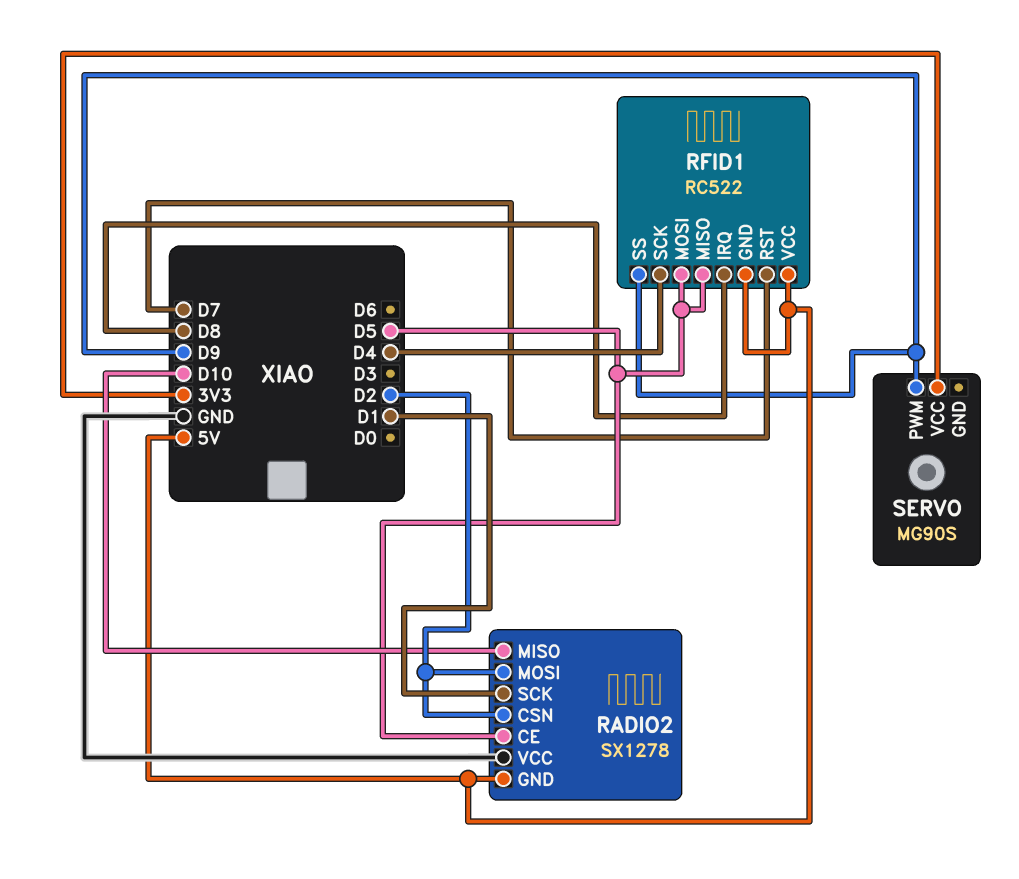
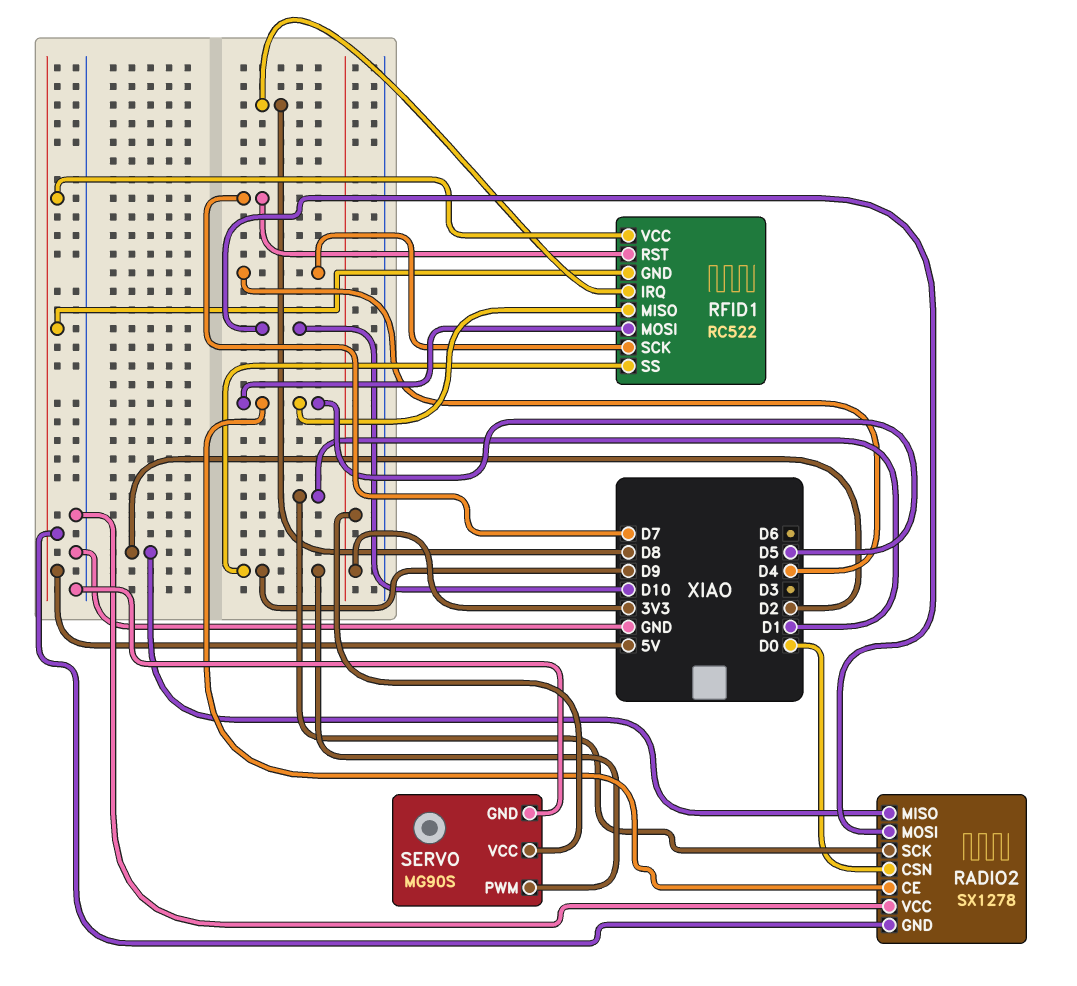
RADIO2 pin CSN: D2 -> D0
RADIO2 pin MISO: D10 -> D2
RADIO2 pin MOSI: D2 -> D10
SERVO pin GND: none -> GND

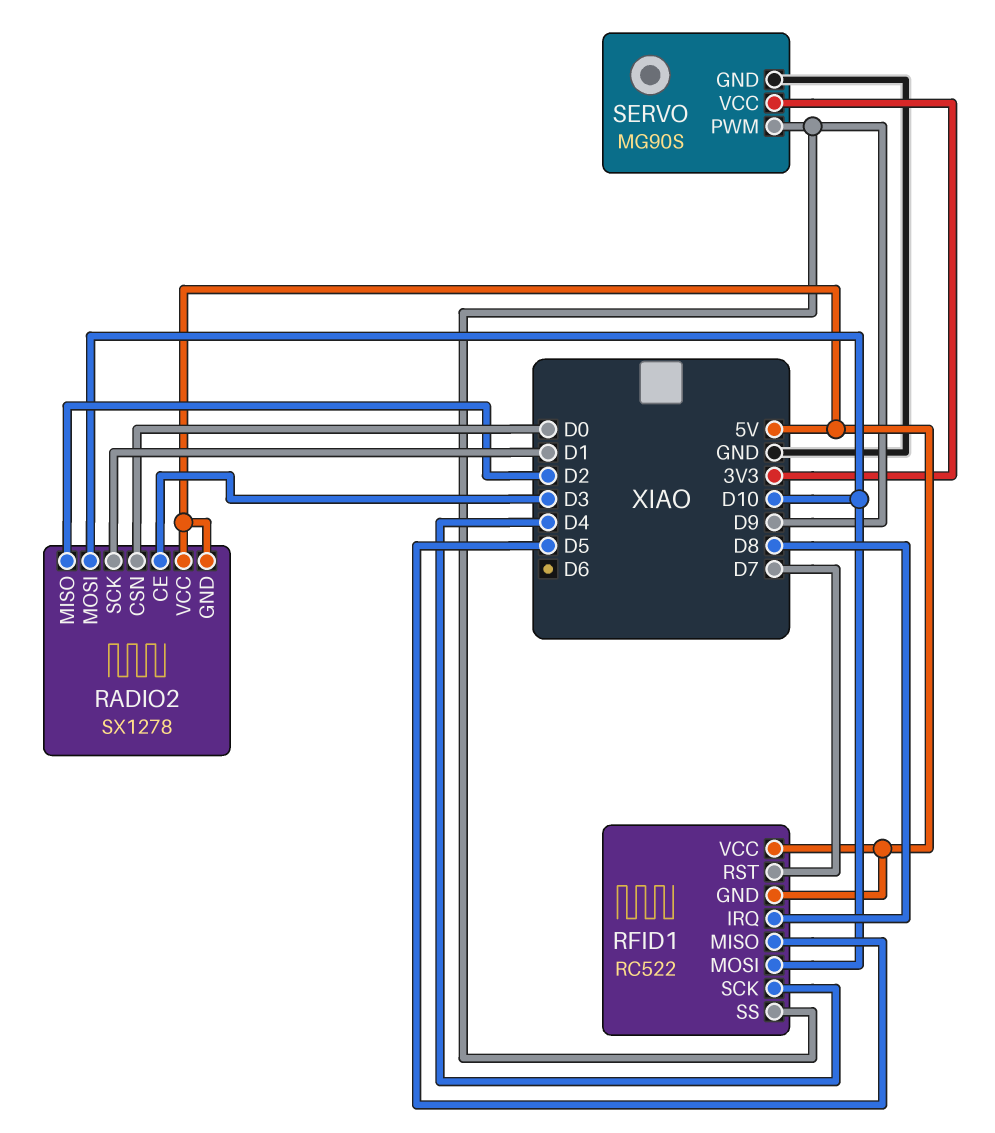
RADIO2 pin CE: D5 -> D3
RADIO2 pin VCC: GND -> 5V
RFID1 pin MOSI: D5 -> D10

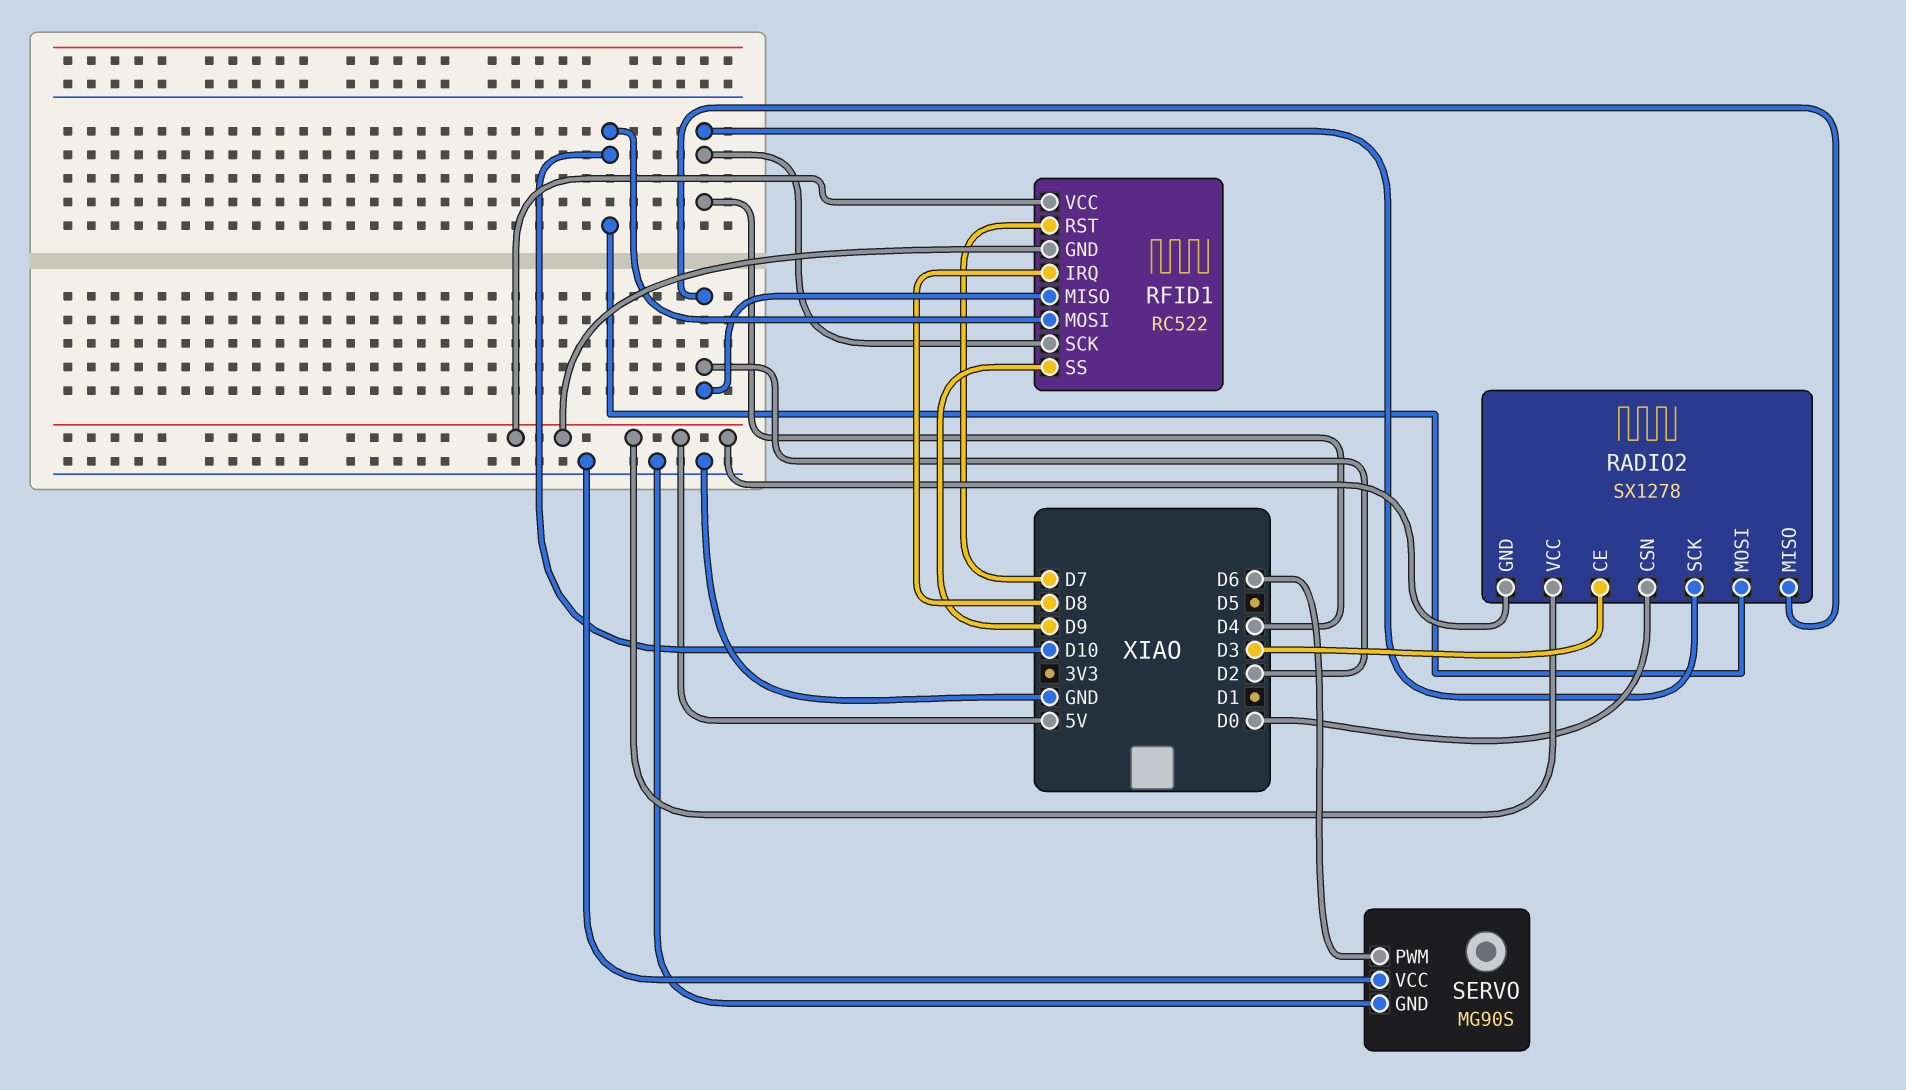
RADIO2 pin SCK: D1 -> D4
RFID1 pin MISO: D5 -> D2
SERVO pin PWM: D9 -> D6
SERVO pin VCC: 3V3 -> GND

